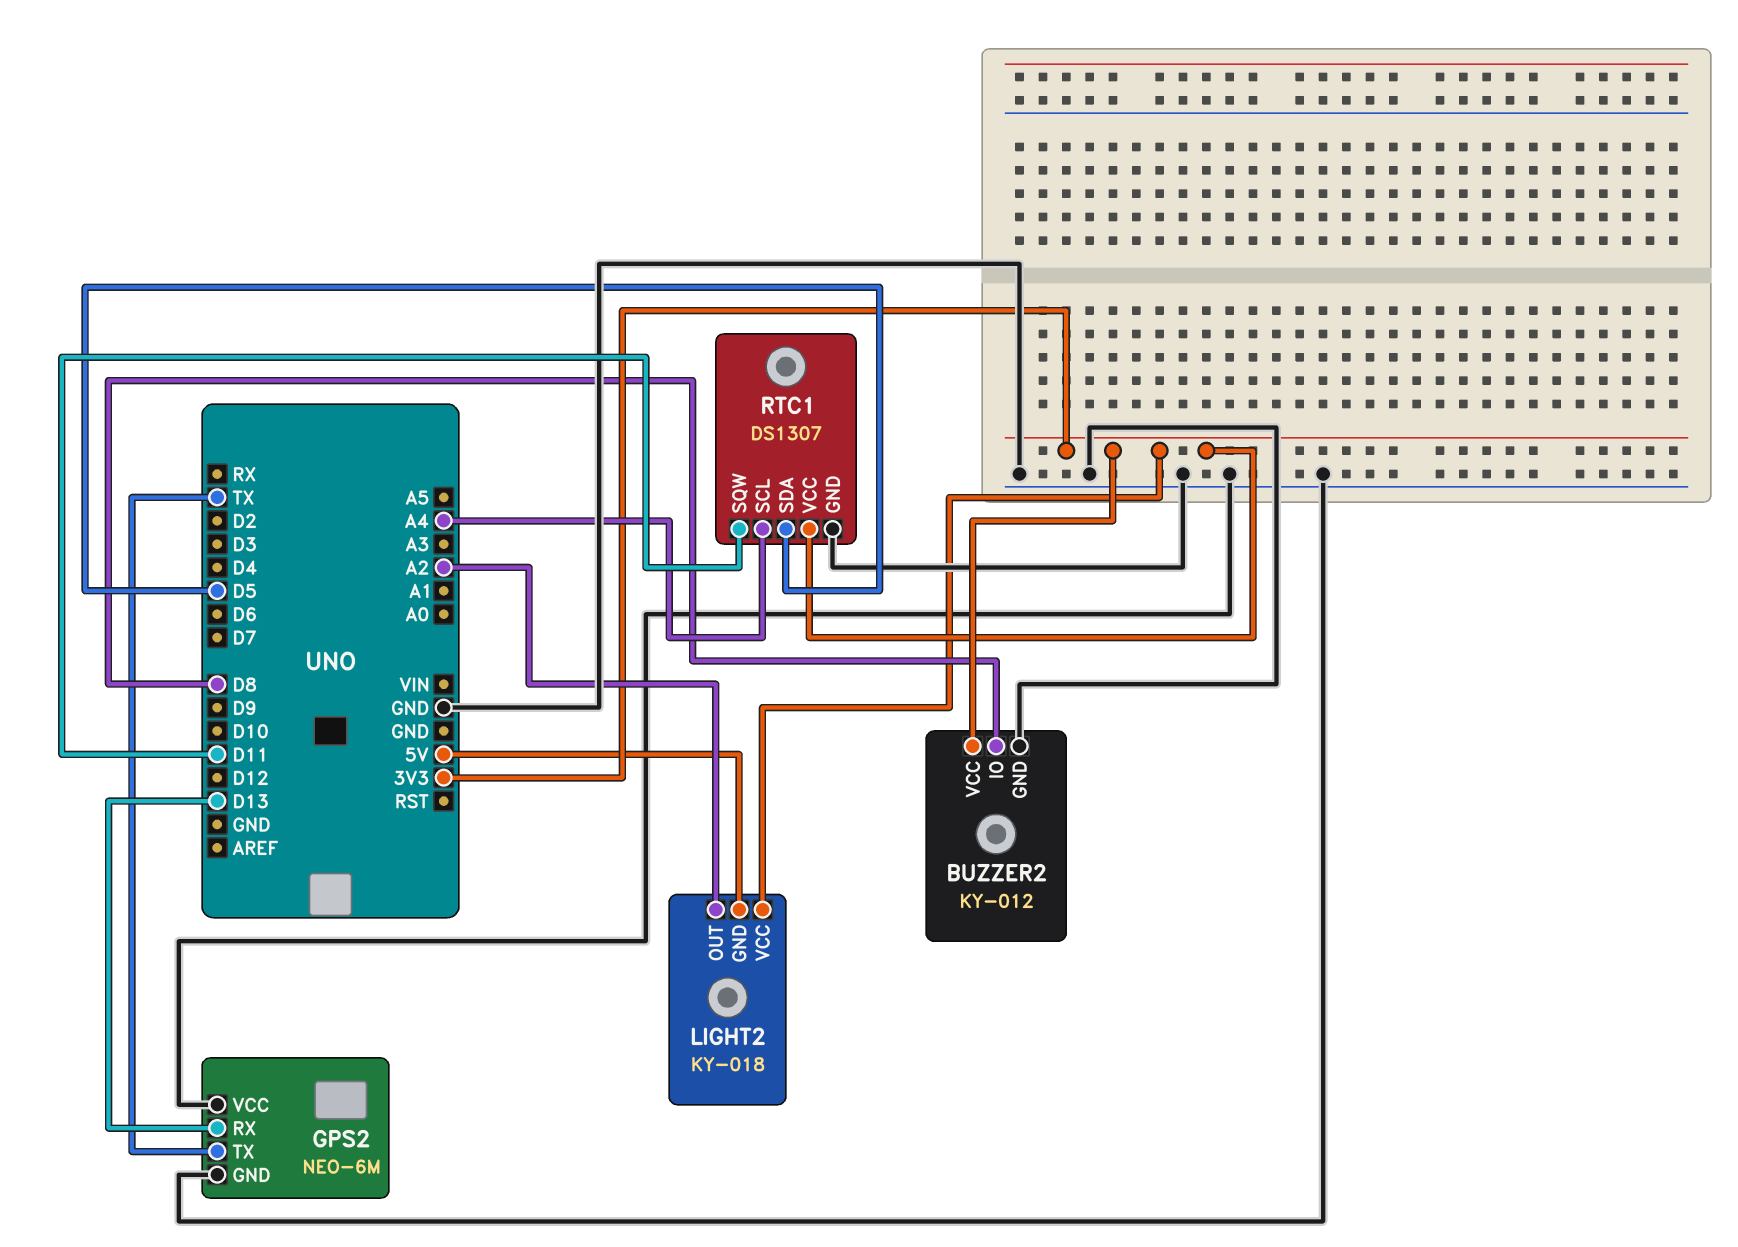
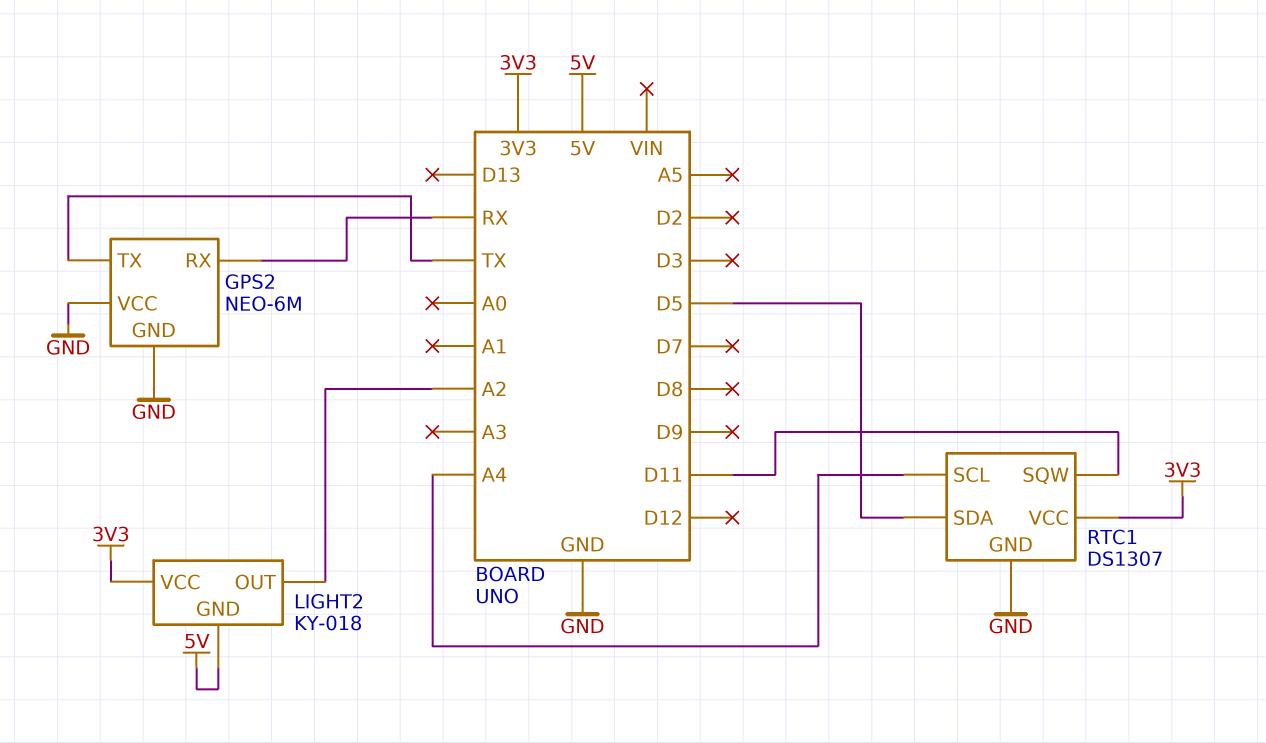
BUZZER2: KY-012 -> none
BUZZER2 pin GND: GND -> none
BUZZER2 pin IO: D8 -> none
BUZZER2 pin VCC: 3V3 -> none
GPS2 pin RX: D13 -> RX

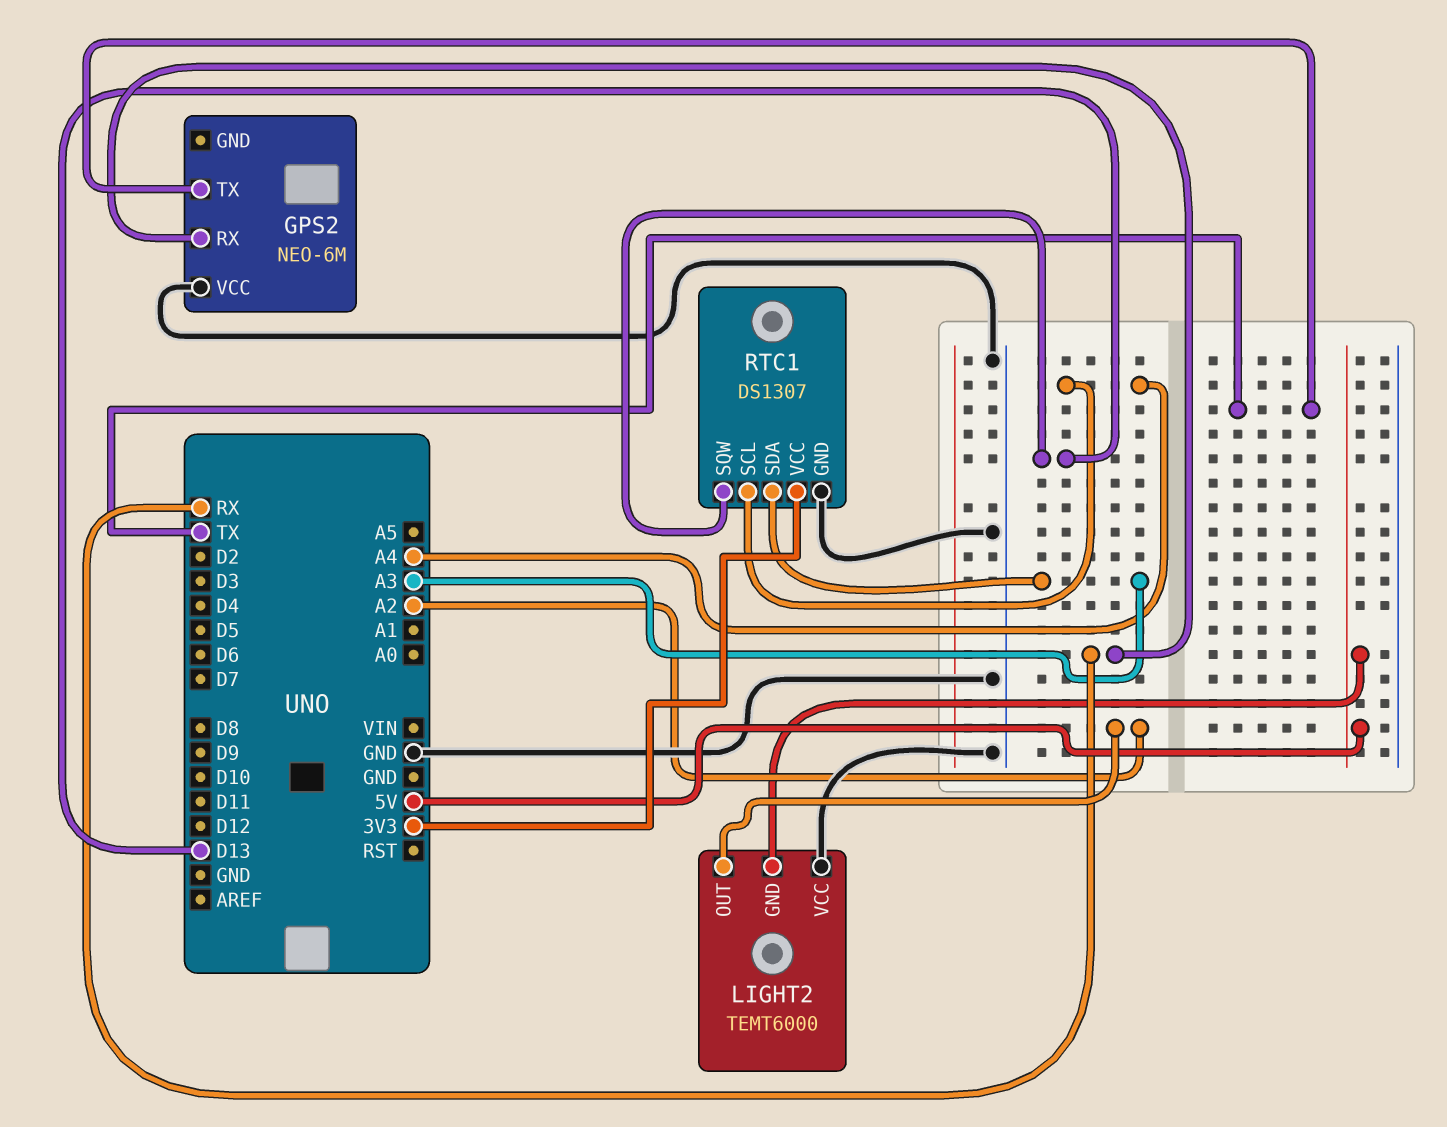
GPS2 pin GND: GND -> none
LIGHT2: KY-018 -> TEMT6000
LIGHT2 pin VCC: 3V3 -> GND
RTC1 pin SDA: D5 -> A3
RTC1 pin SQW: D11 -> D13

